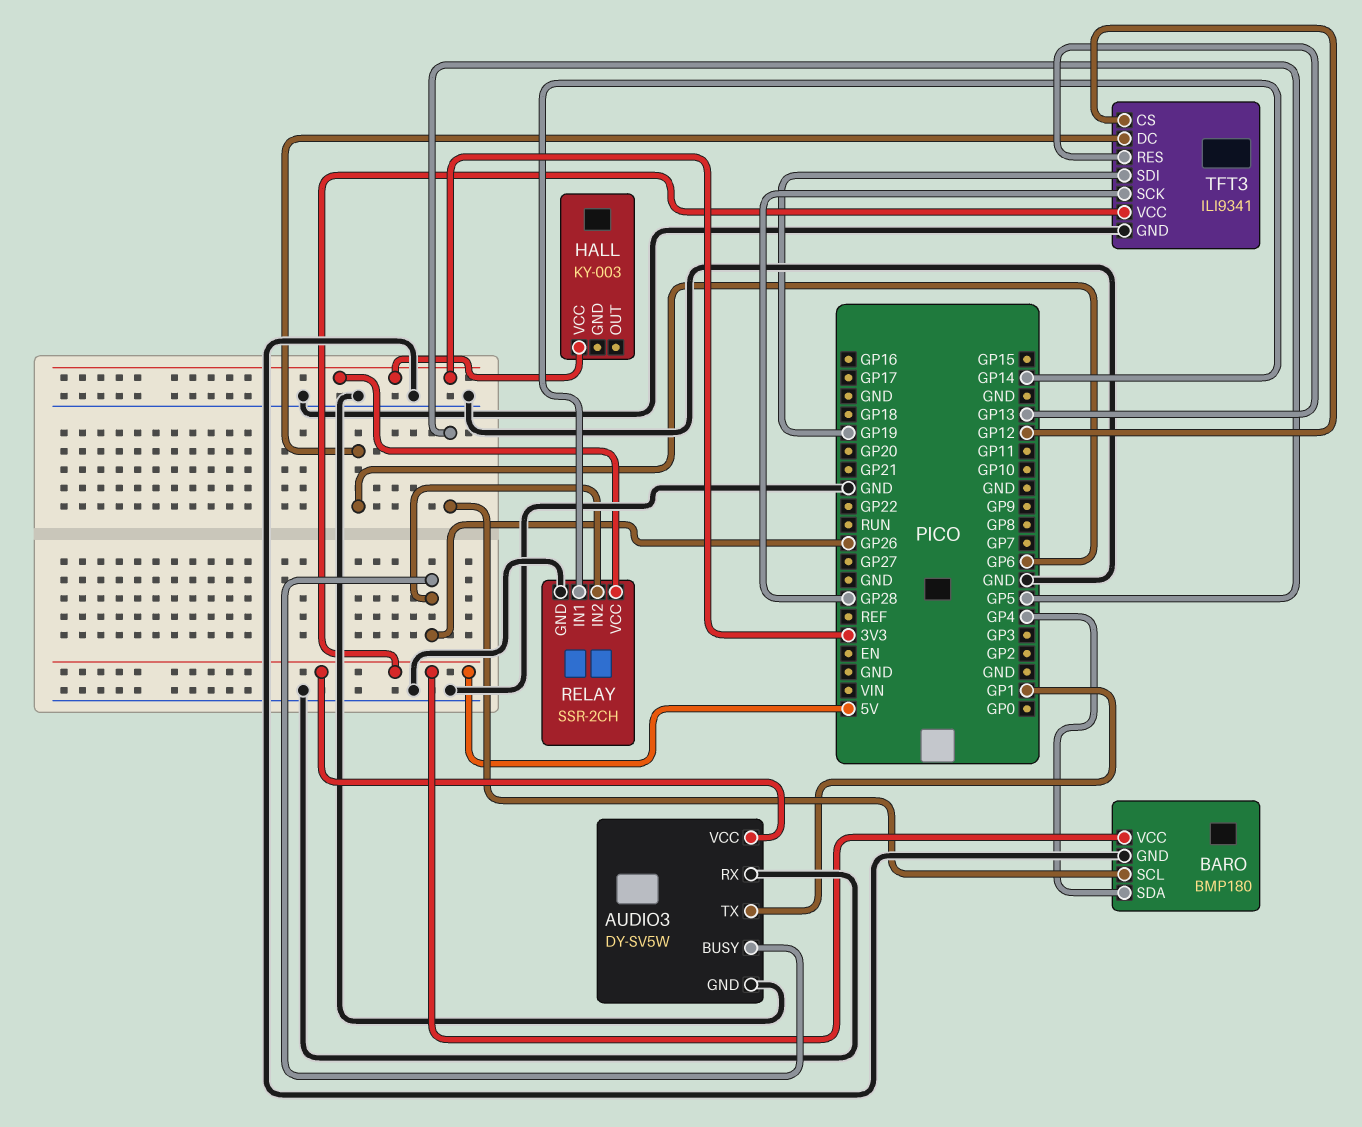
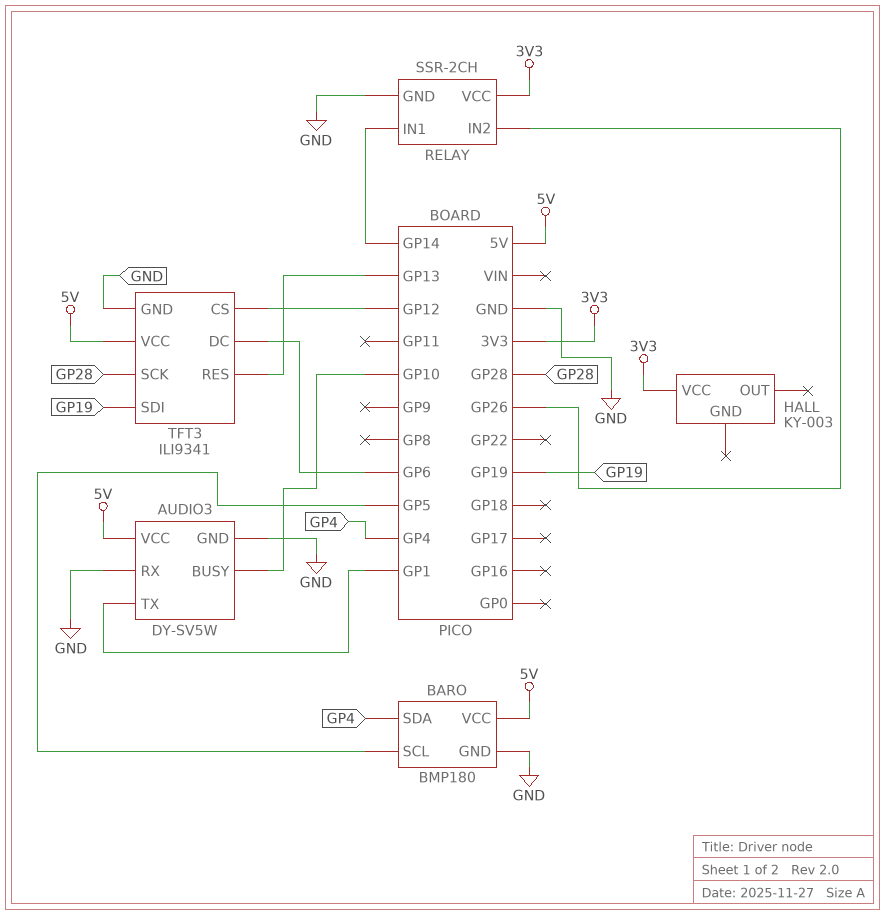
AUDIO3 pin BUSY: GP26 -> GP10

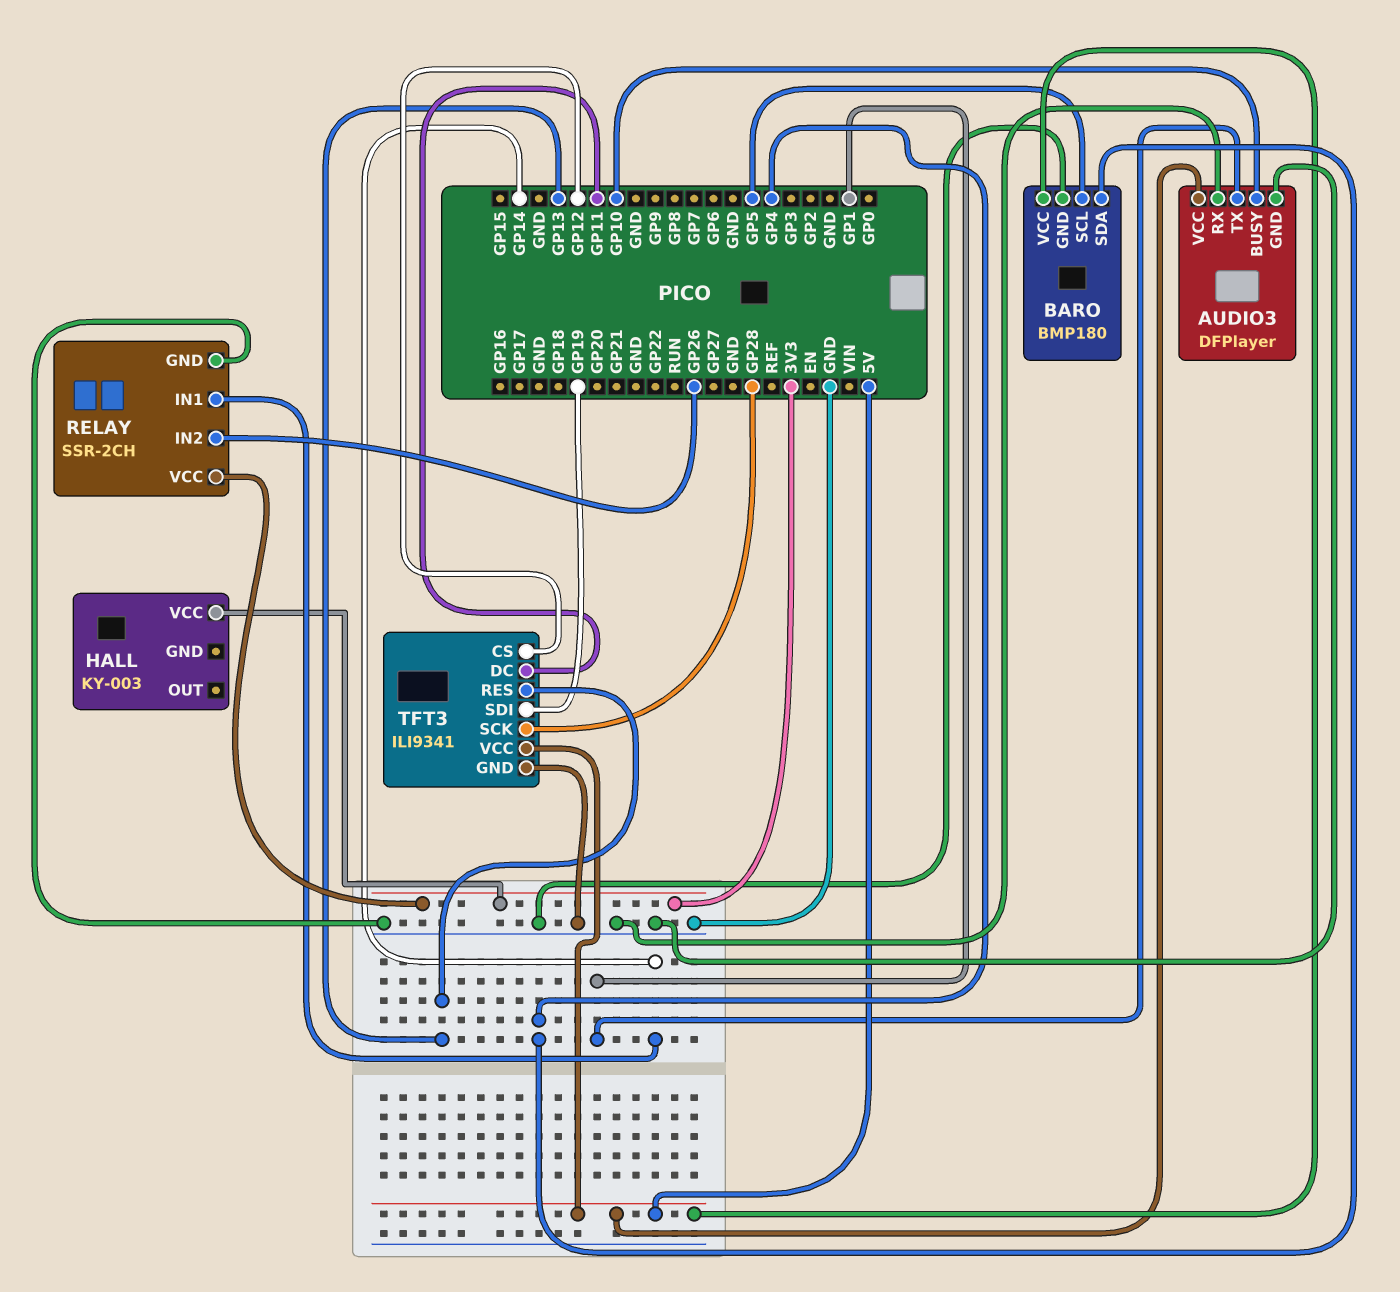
AUDIO3: DY-SV5W -> DFPlayer
TFT3 pin DC: GP6 -> GP11

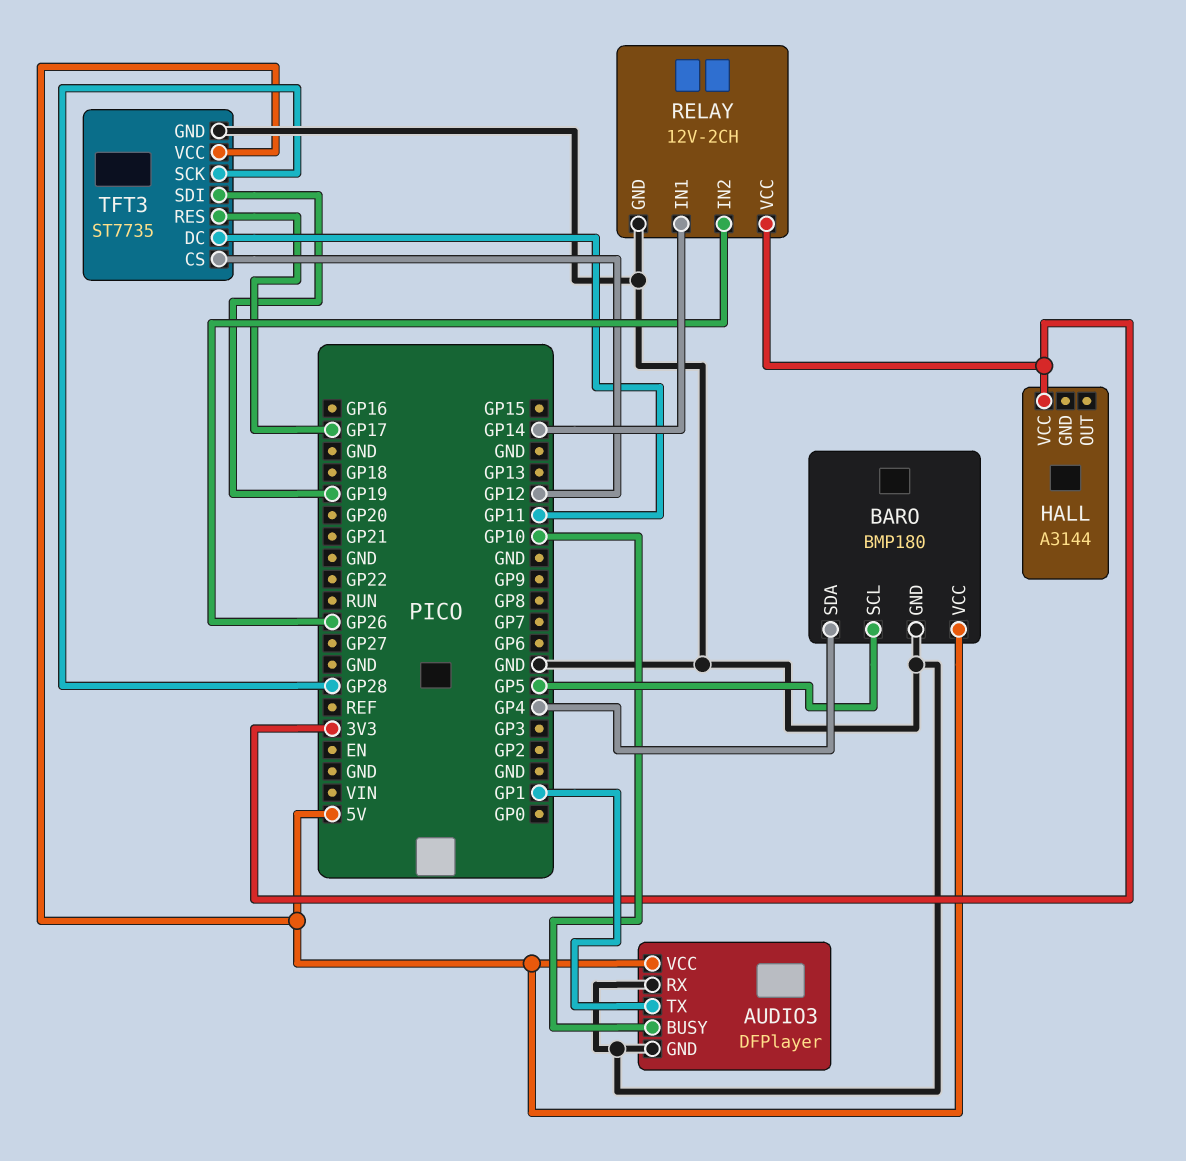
HALL: KY-003 -> A3144
RELAY: SSR-2CH -> 12V-2CH
TFT3: ILI9341 -> ST7735
TFT3 pin RES: GP13 -> GP17

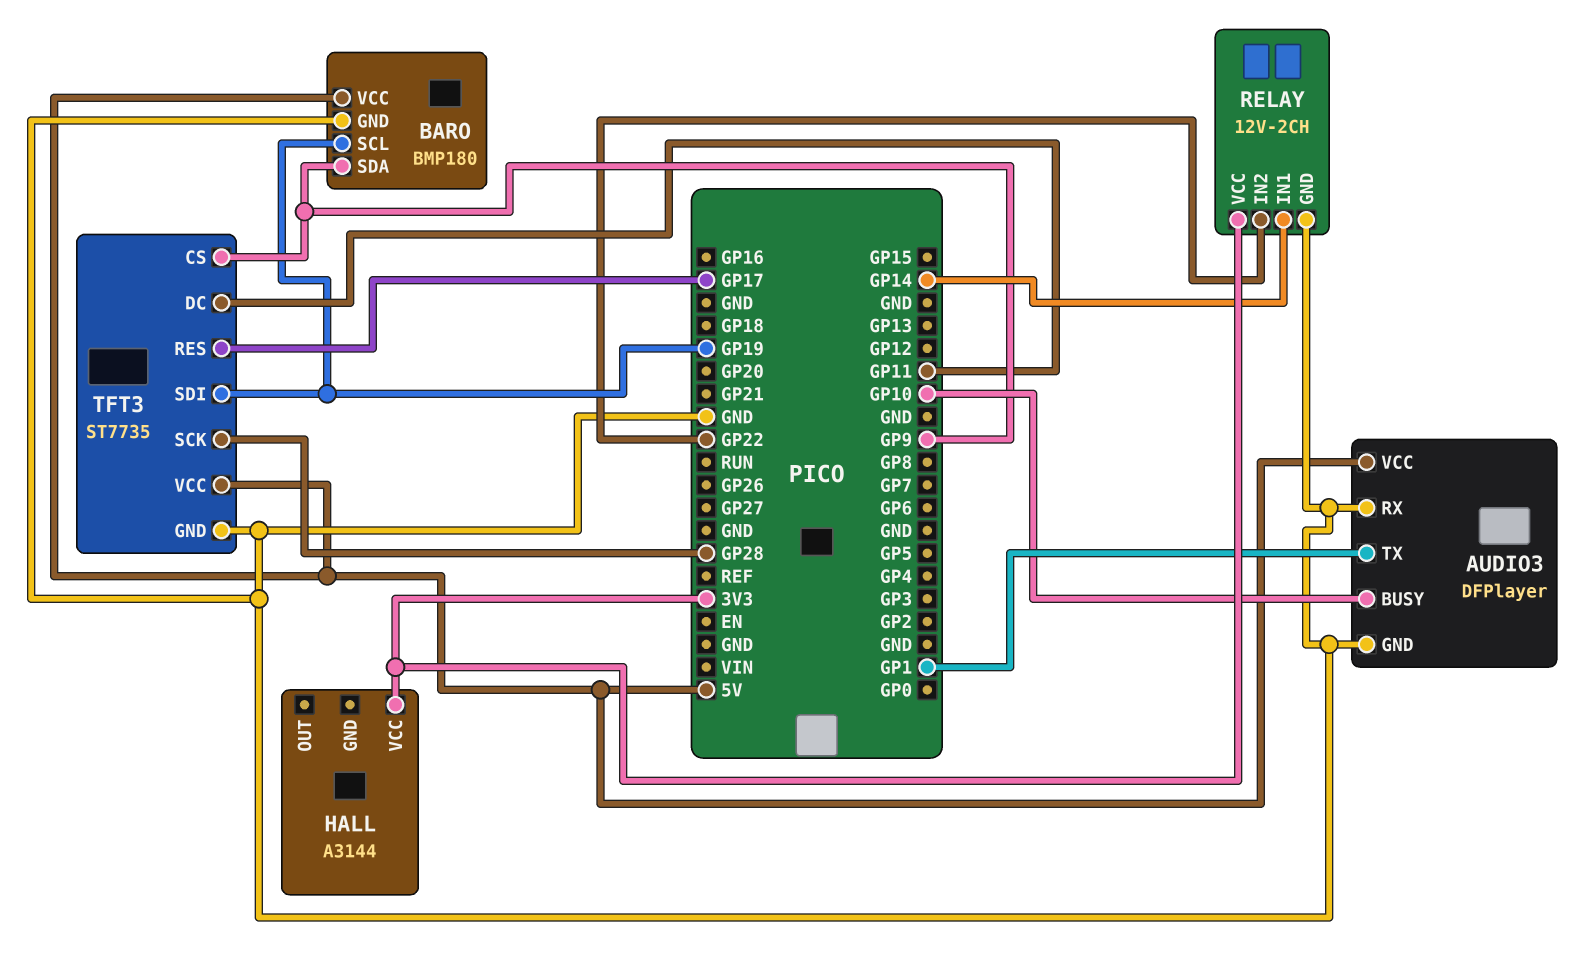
BARO pin SCL: GP5 -> GP19
BARO pin SDA: GP4 -> GP9
RELAY pin IN2: GP26 -> GP22
TFT3 pin CS: GP12 -> GP9

